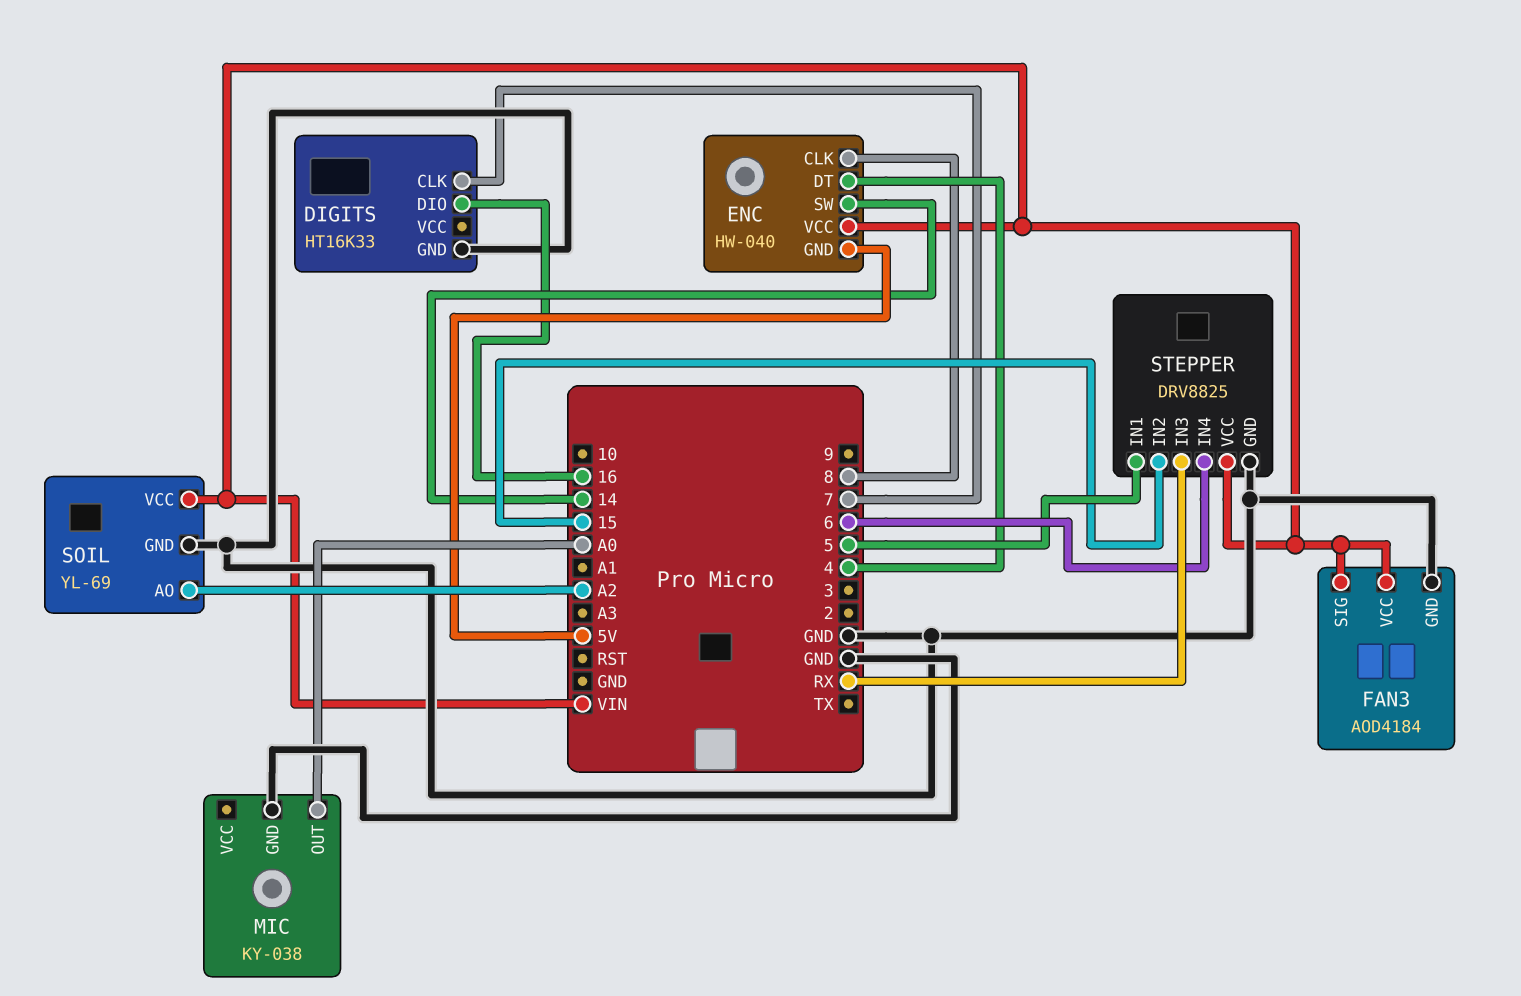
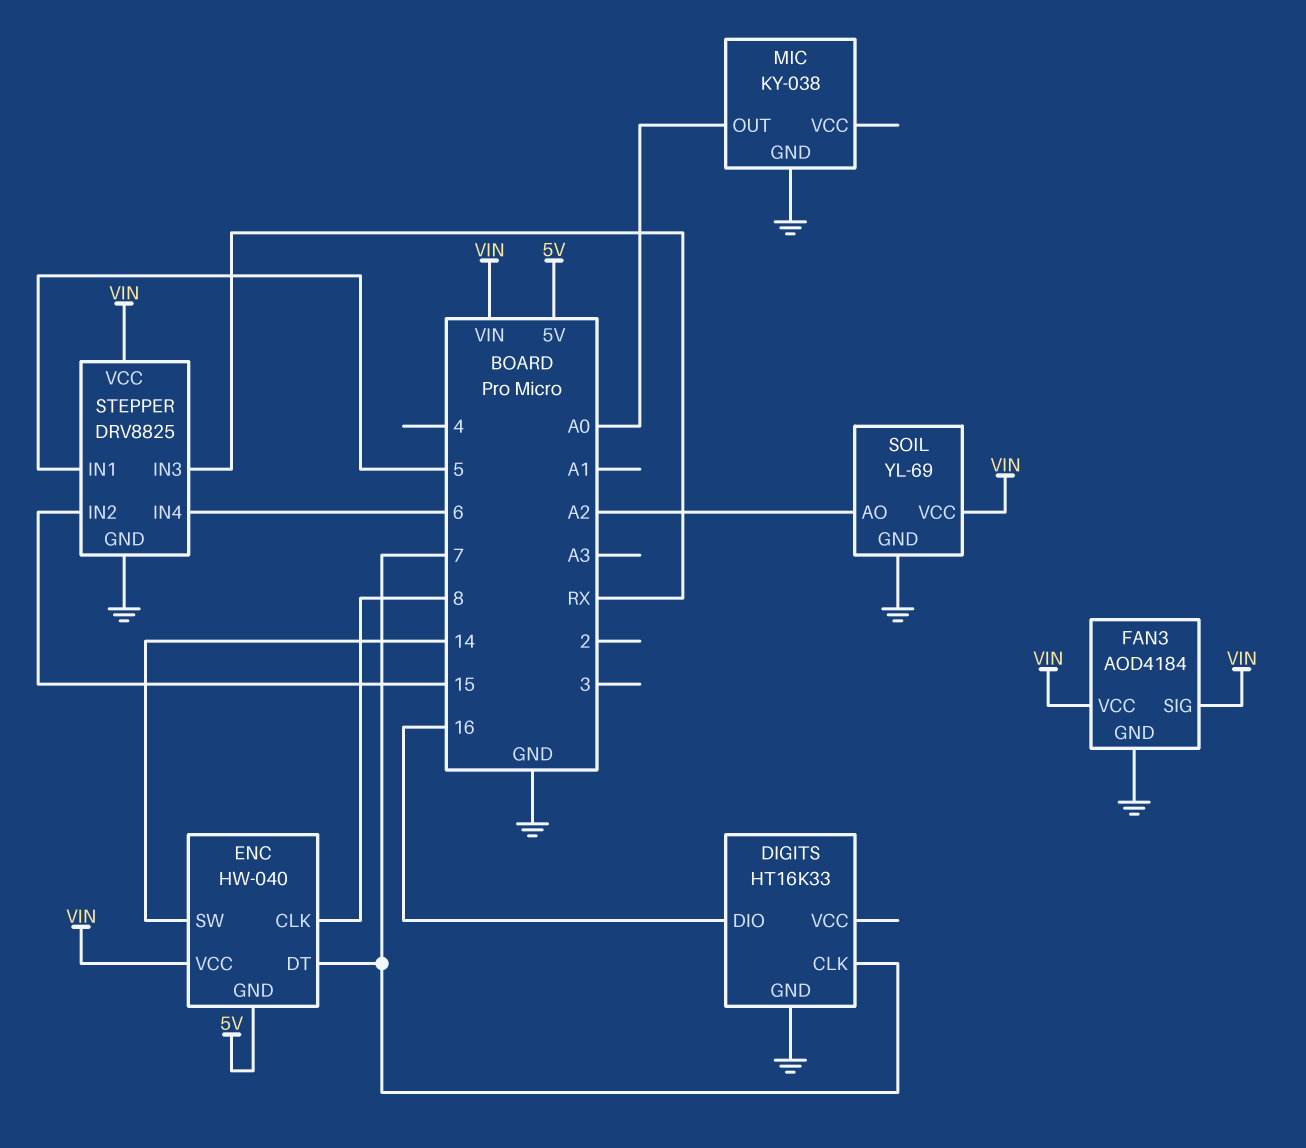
ENC pin DT: 4 -> 7

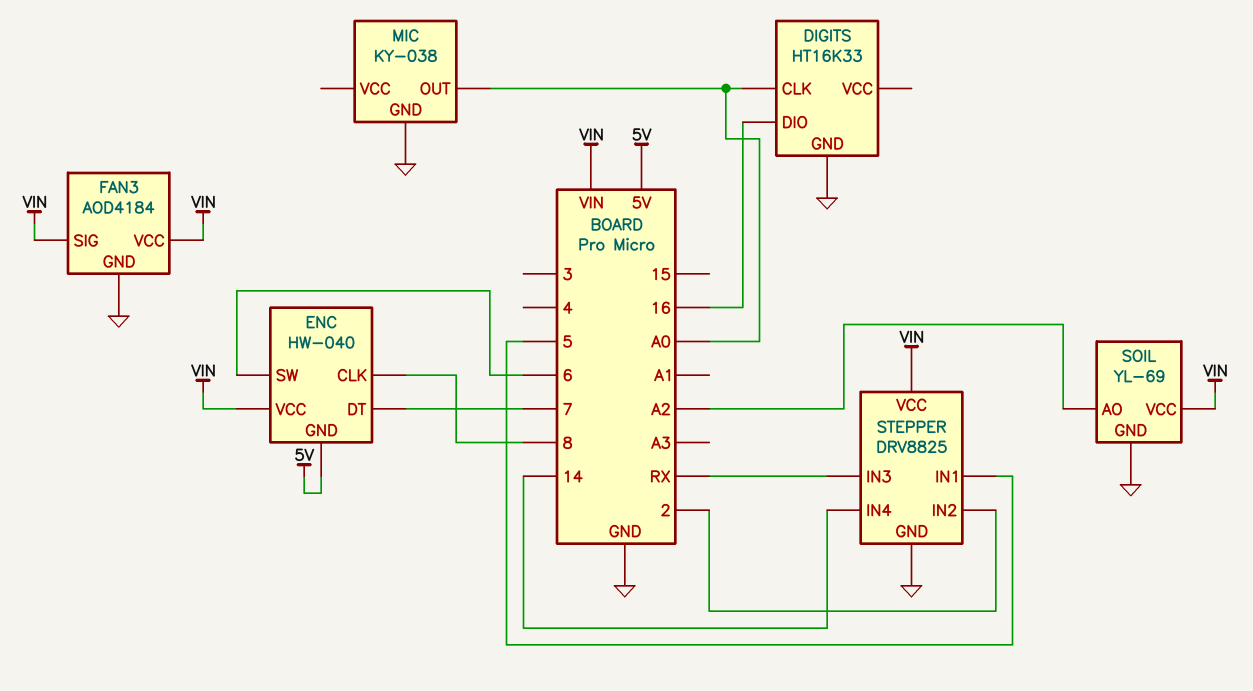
DIGITS pin CLK: 7 -> A0
ENC pin SW: 14 -> 6
STEPPER pin IN2: 15 -> 2
STEPPER pin IN4: 6 -> 14

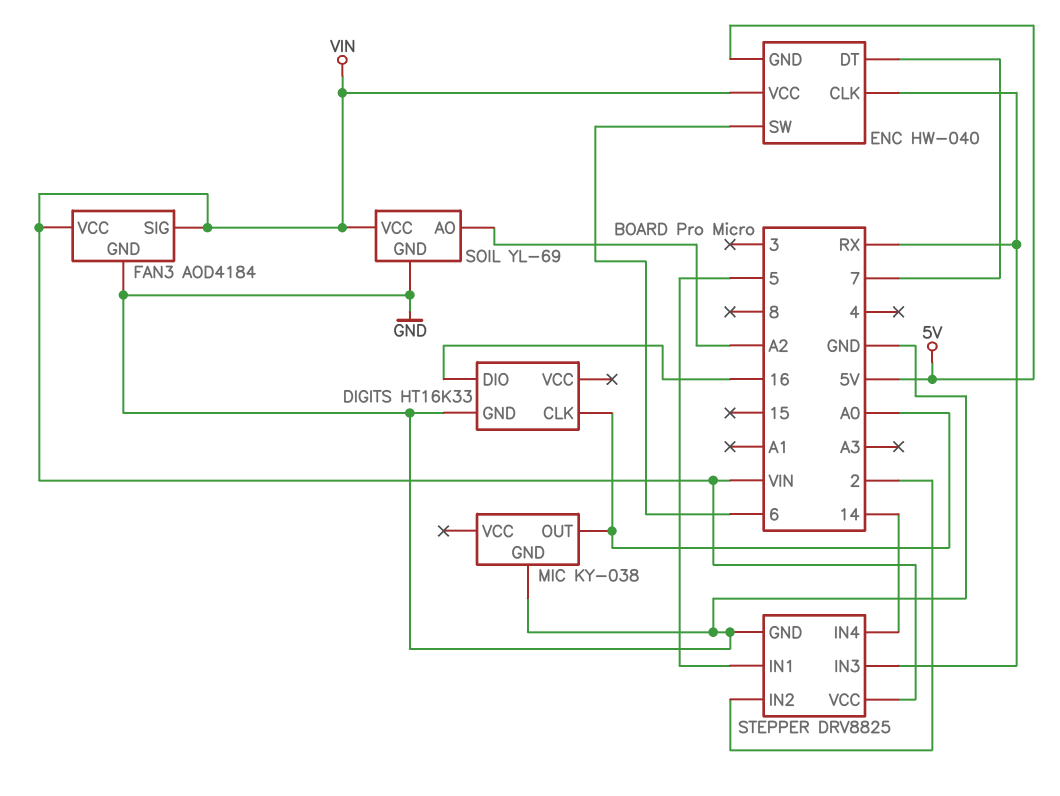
ENC pin CLK: 8 -> RX

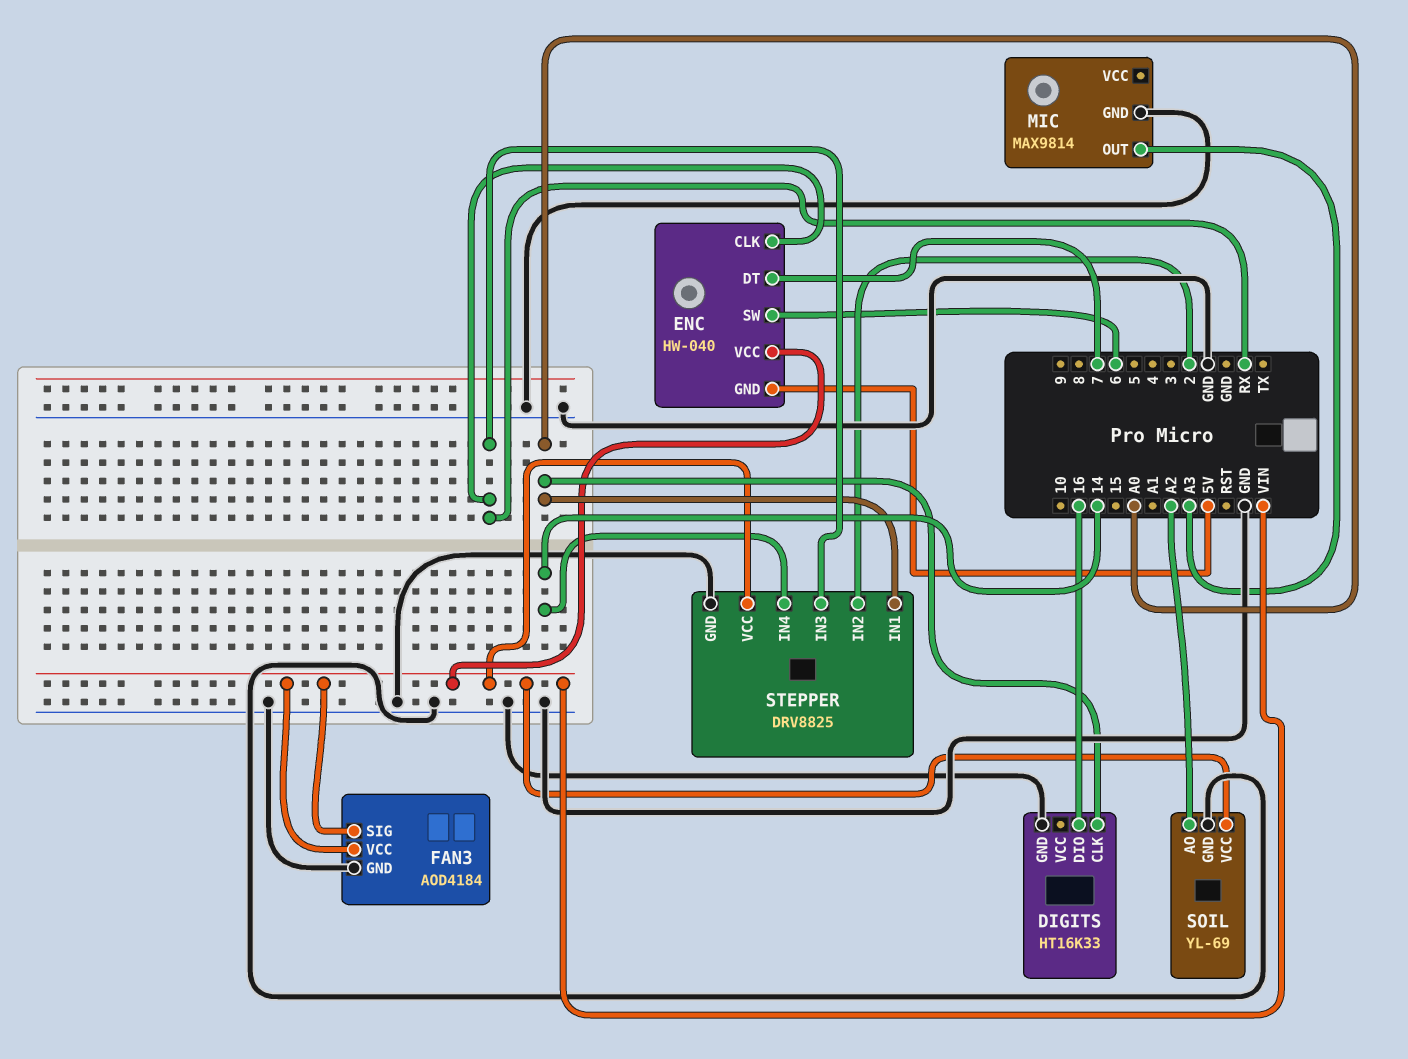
MIC: KY-038 -> MAX9814
MIC pin OUT: A0 -> A3
STEPPER pin IN1: 5 -> A0

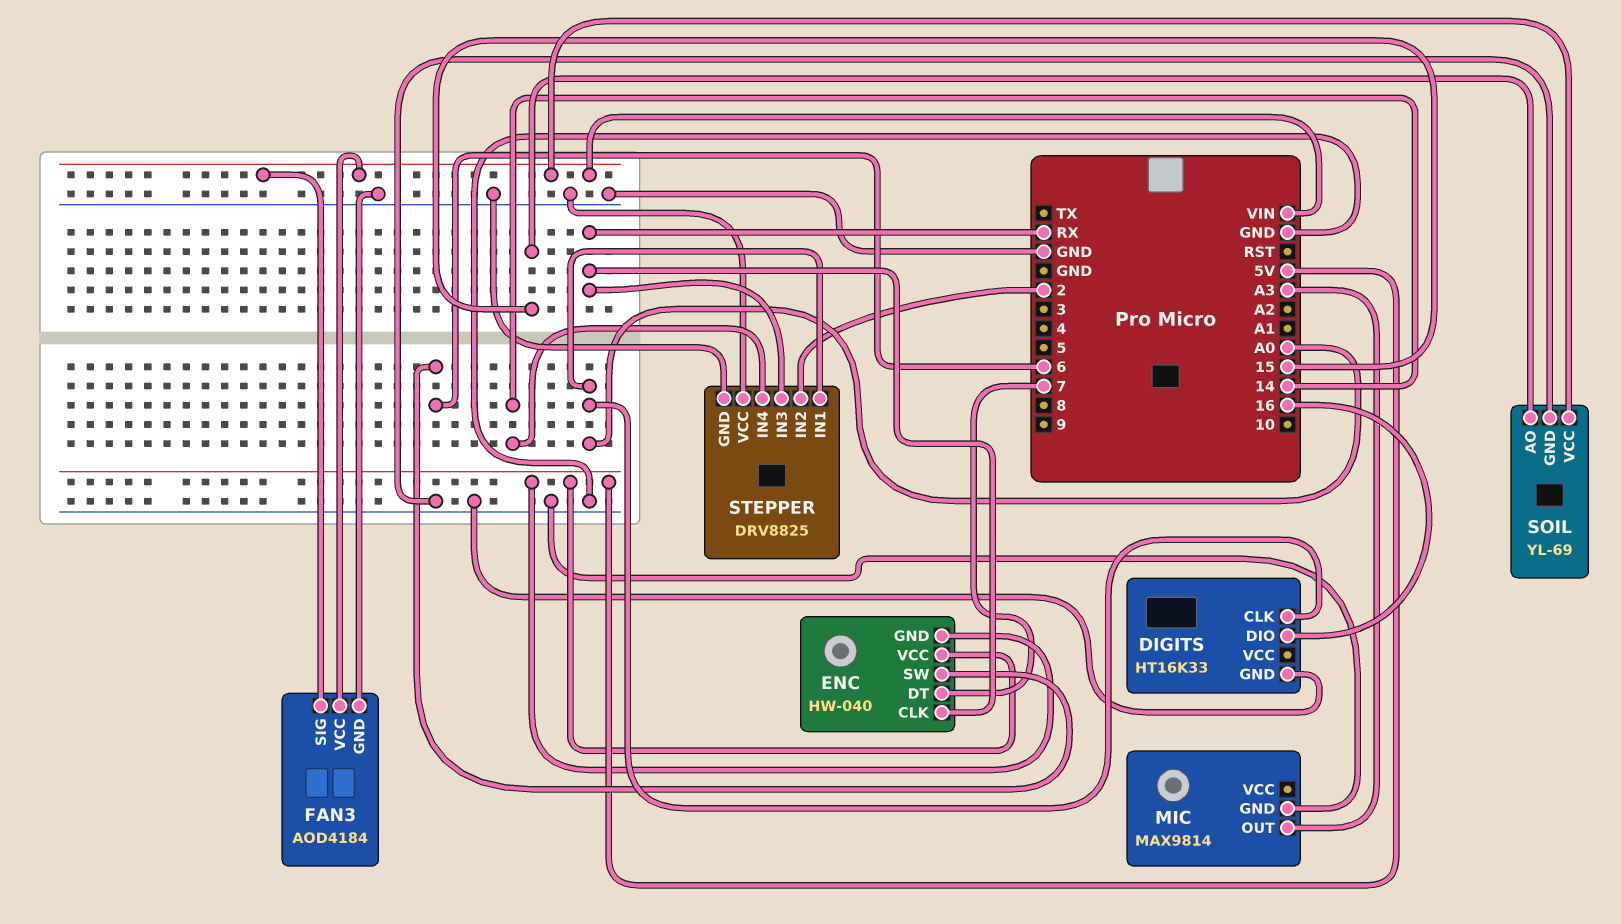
ENC pin VCC: VIN -> 5V
SOIL pin AO: A2 -> 15
STEPPER pin VCC: VIN -> GND

